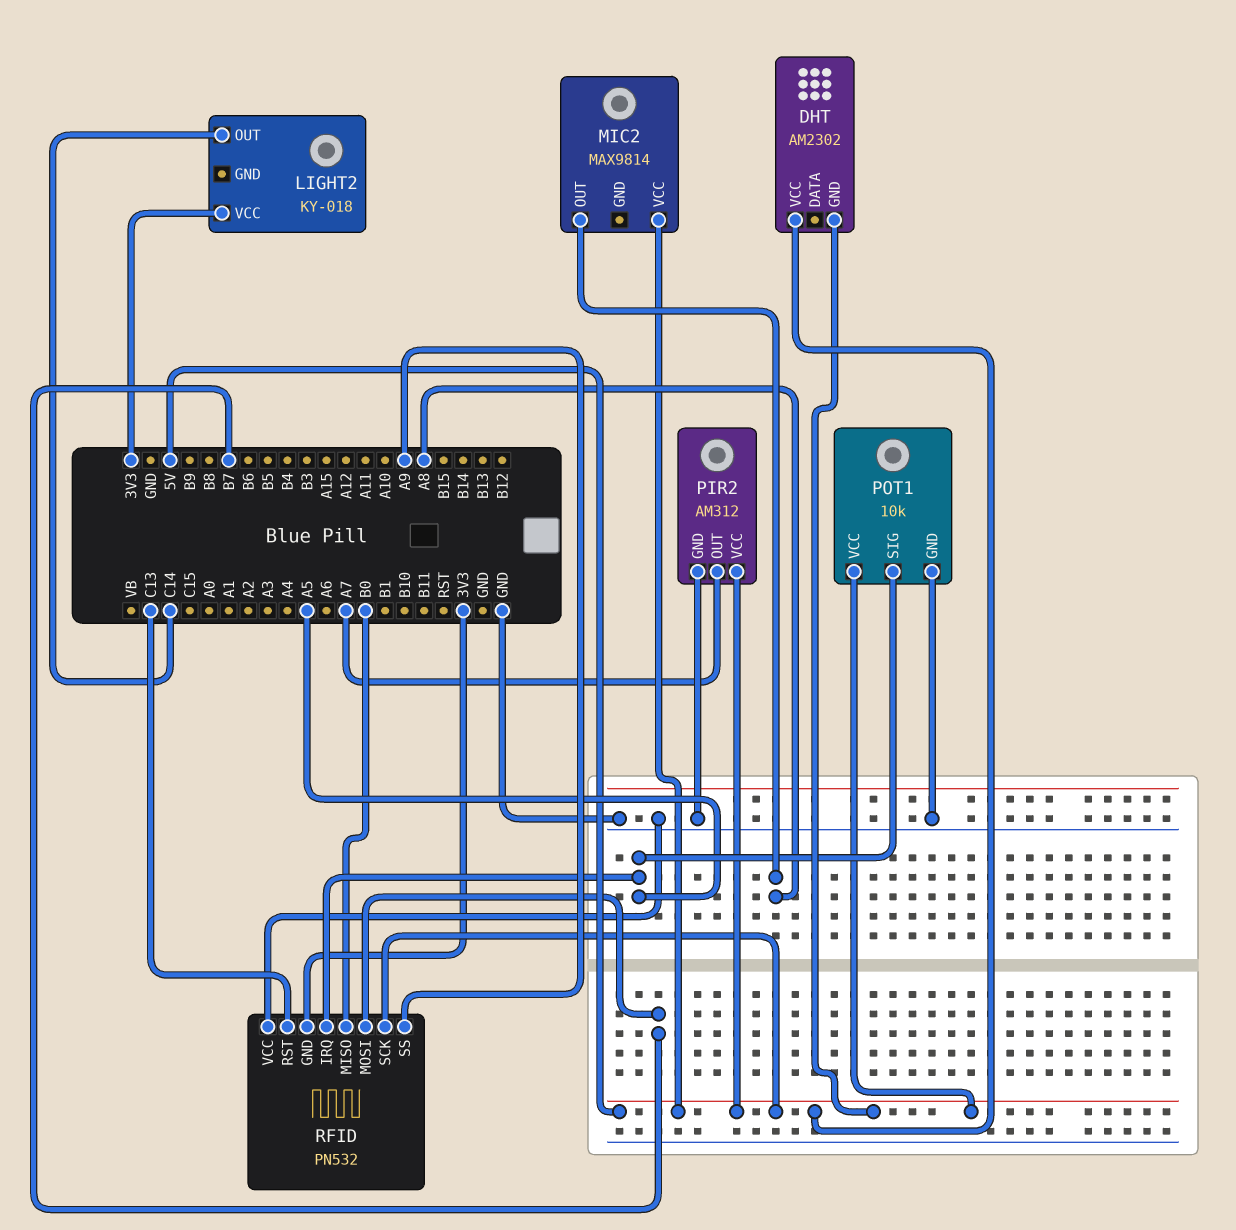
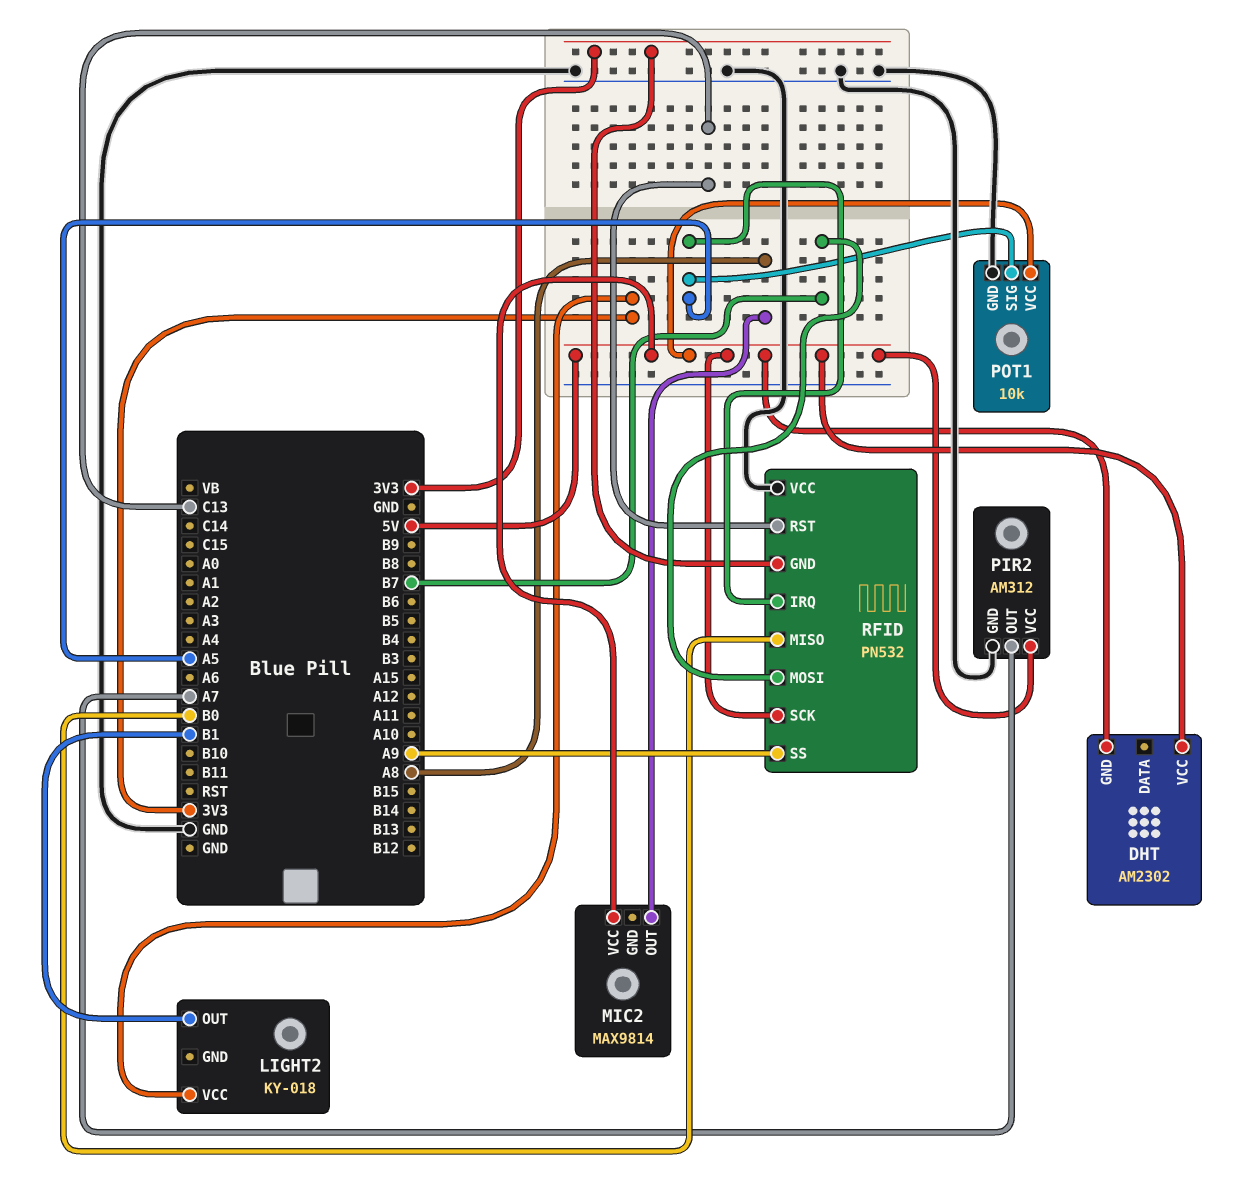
LIGHT2 pin OUT: C14 -> B1

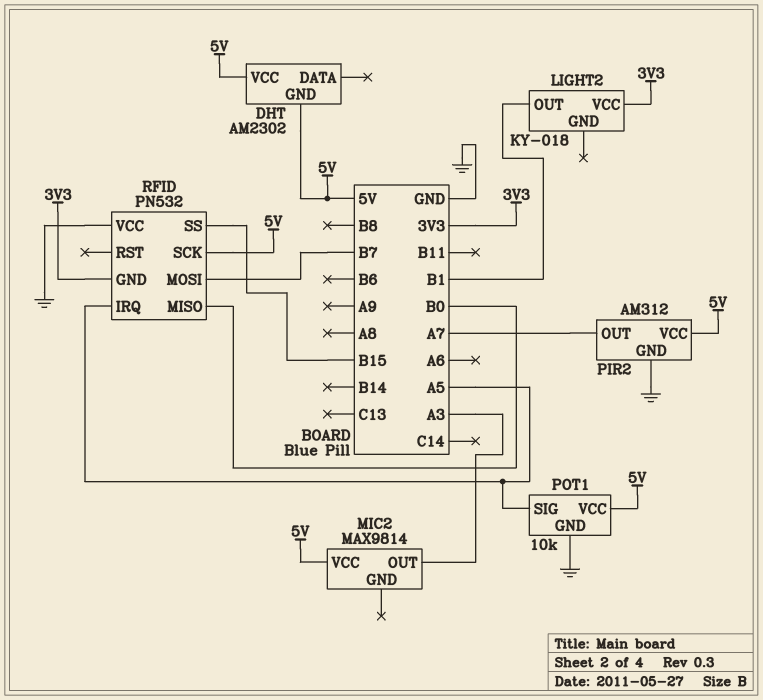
MIC2 pin OUT: A8 -> A3
RFID pin RST: C13 -> none
RFID pin SS: A9 -> B15

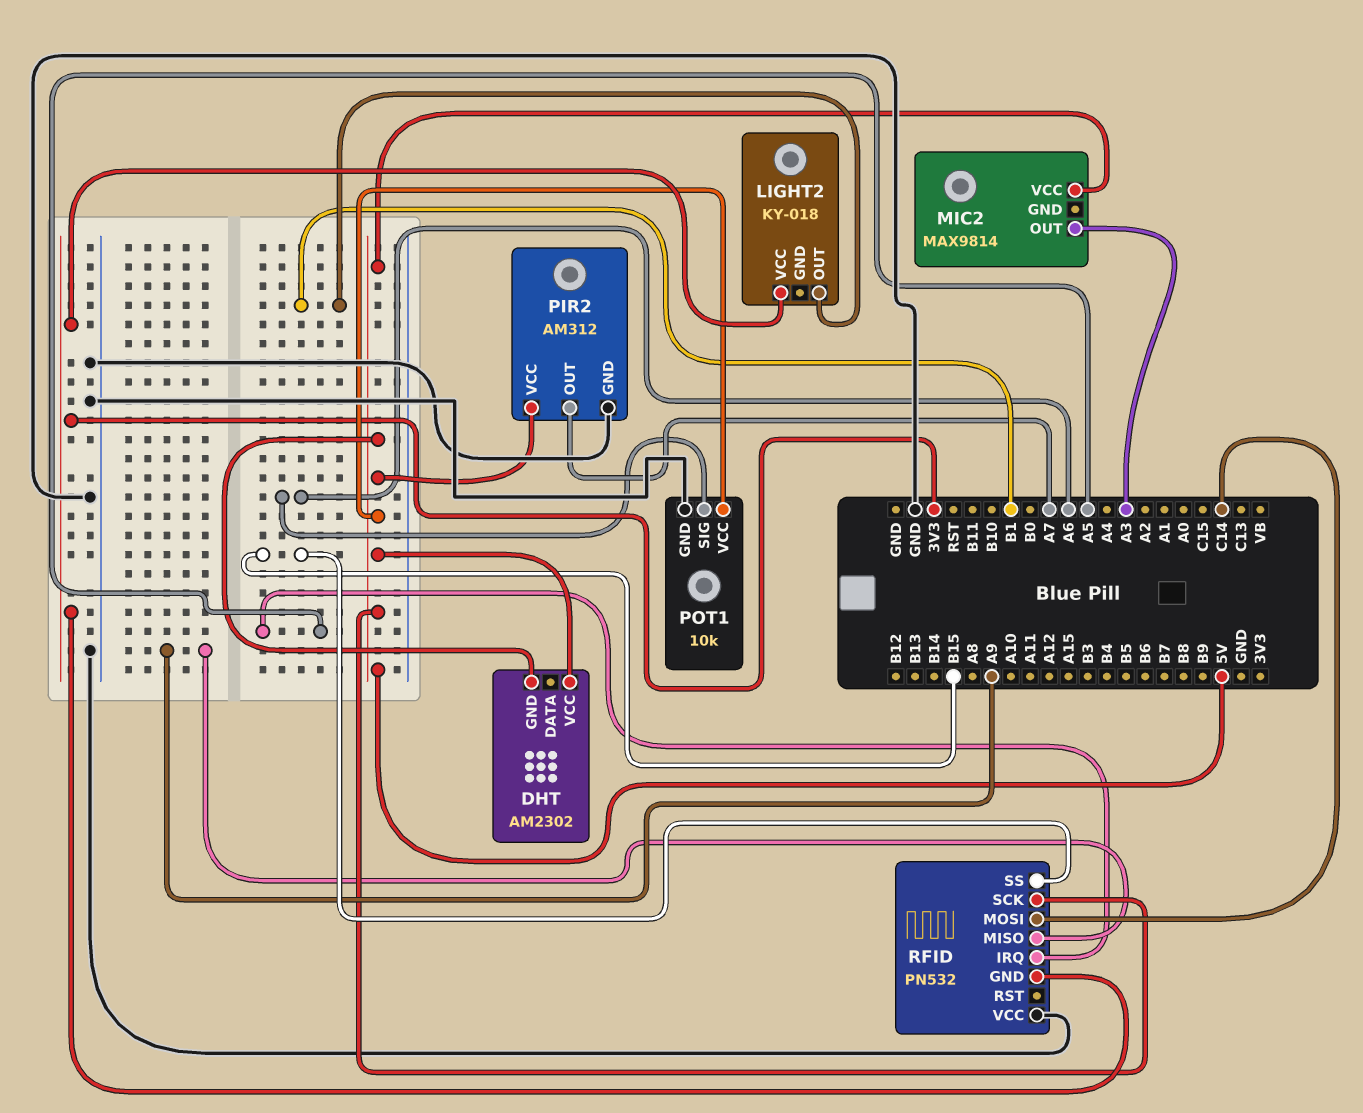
POT1 pin SIG: A5 -> A6
RFID pin MISO: B0 -> A9
RFID pin MOSI: B7 -> C14

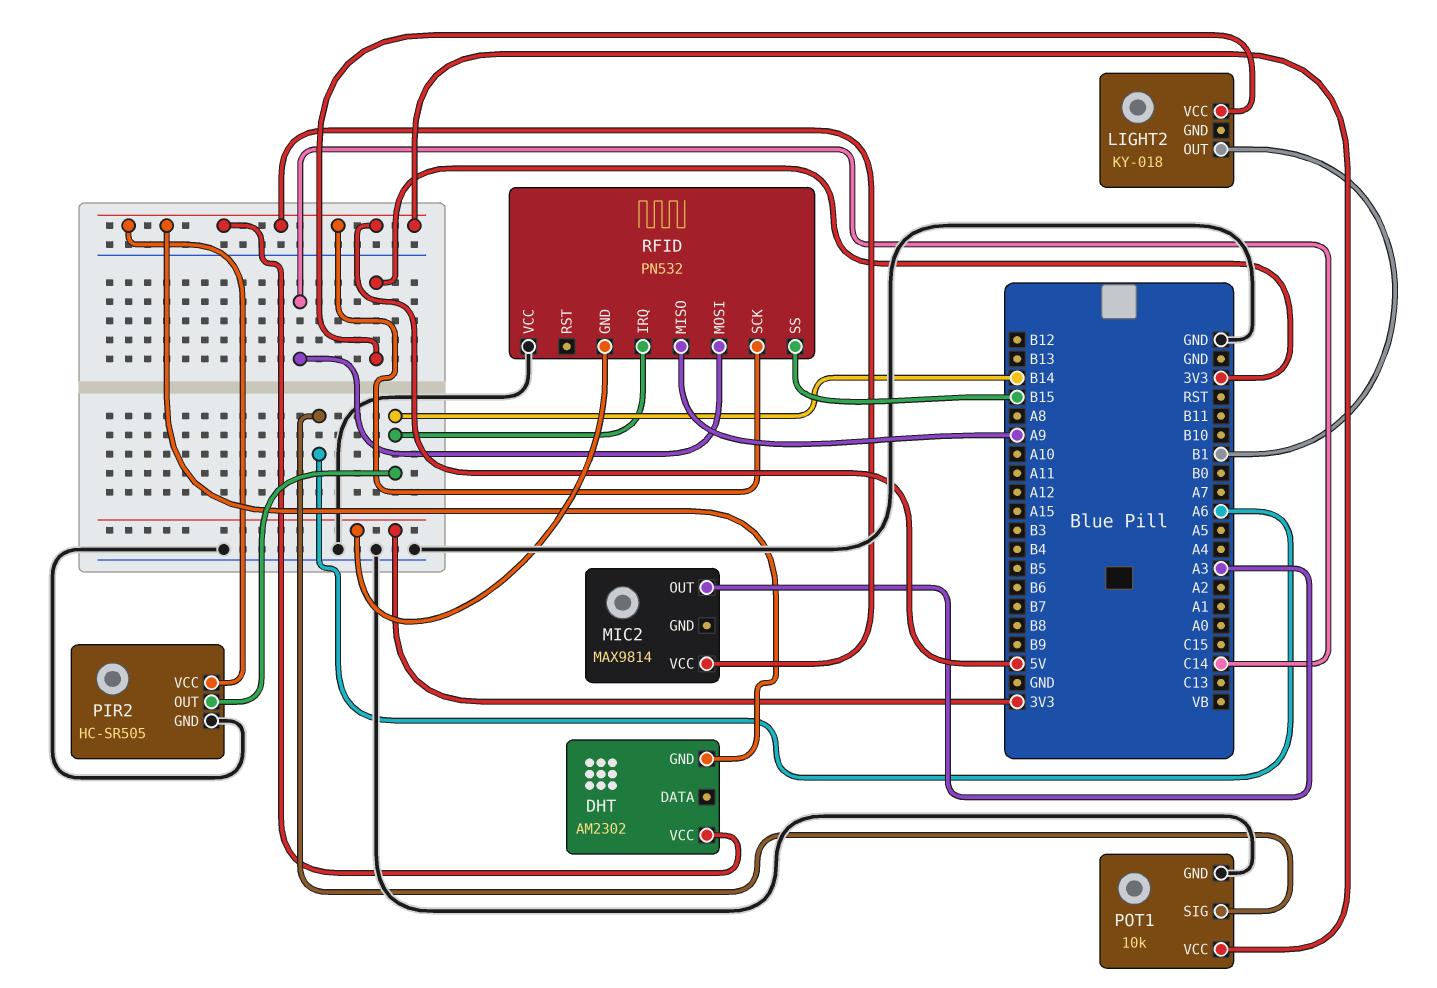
PIR2: AM312 -> HC-SR505
PIR2 pin OUT: A7 -> B14
RFID pin IRQ: A5 -> B14

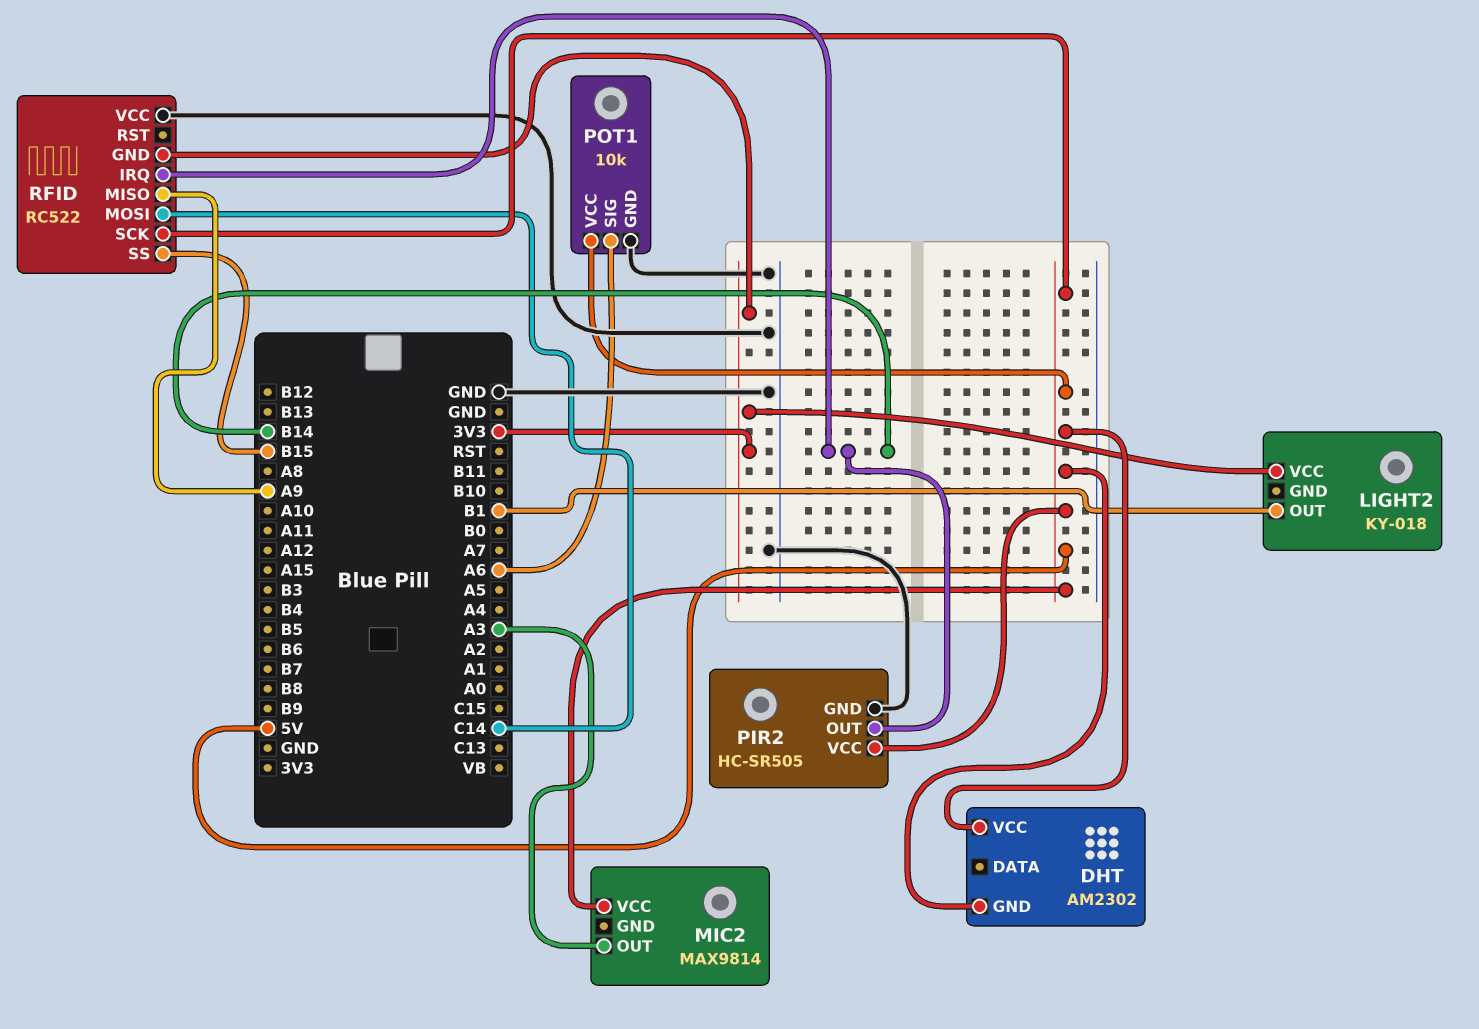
RFID: PN532 -> RC522

